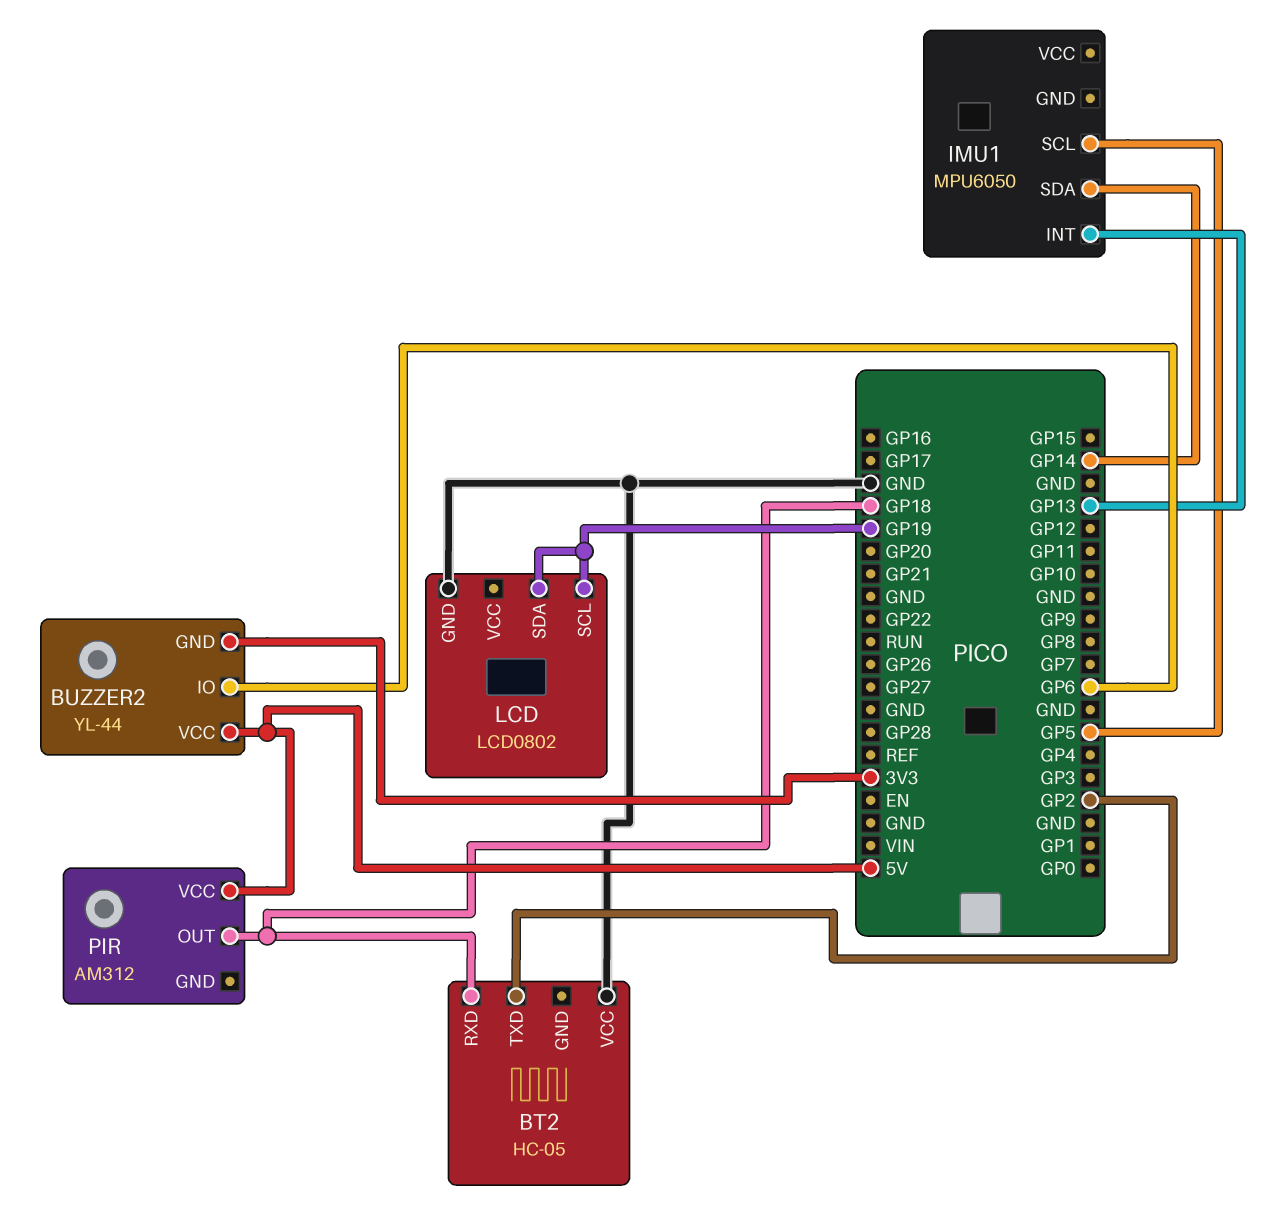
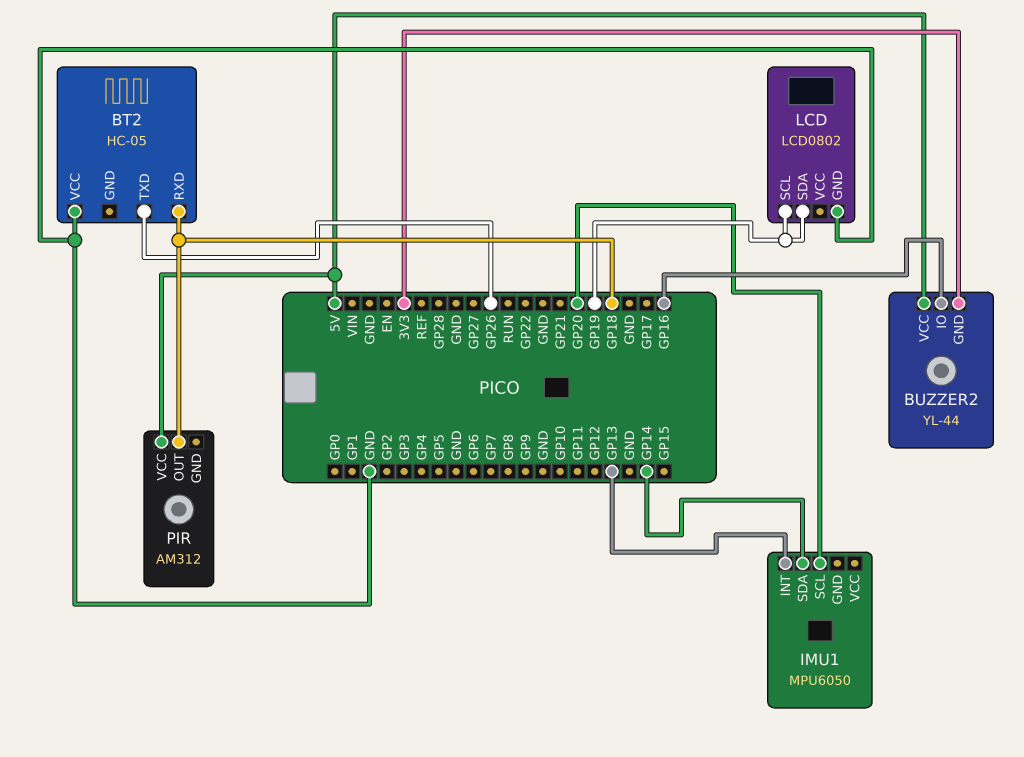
BT2 pin TXD: GP2 -> GP26
BUZZER2 pin IO: GP6 -> GP16
IMU1 pin SCL: GP5 -> GP20

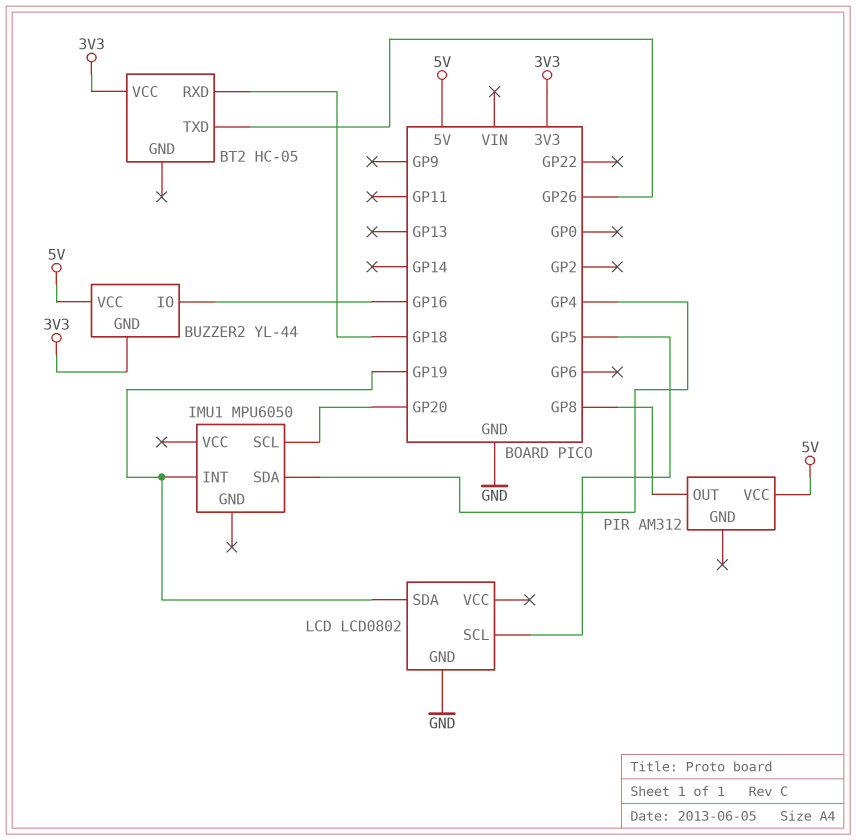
BT2 pin VCC: GND -> 3V3
IMU1 pin INT: GP13 -> GP19
IMU1 pin SDA: GP14 -> GP4
LCD pin SCL: GP19 -> GP5
PIR pin OUT: GP18 -> GP8

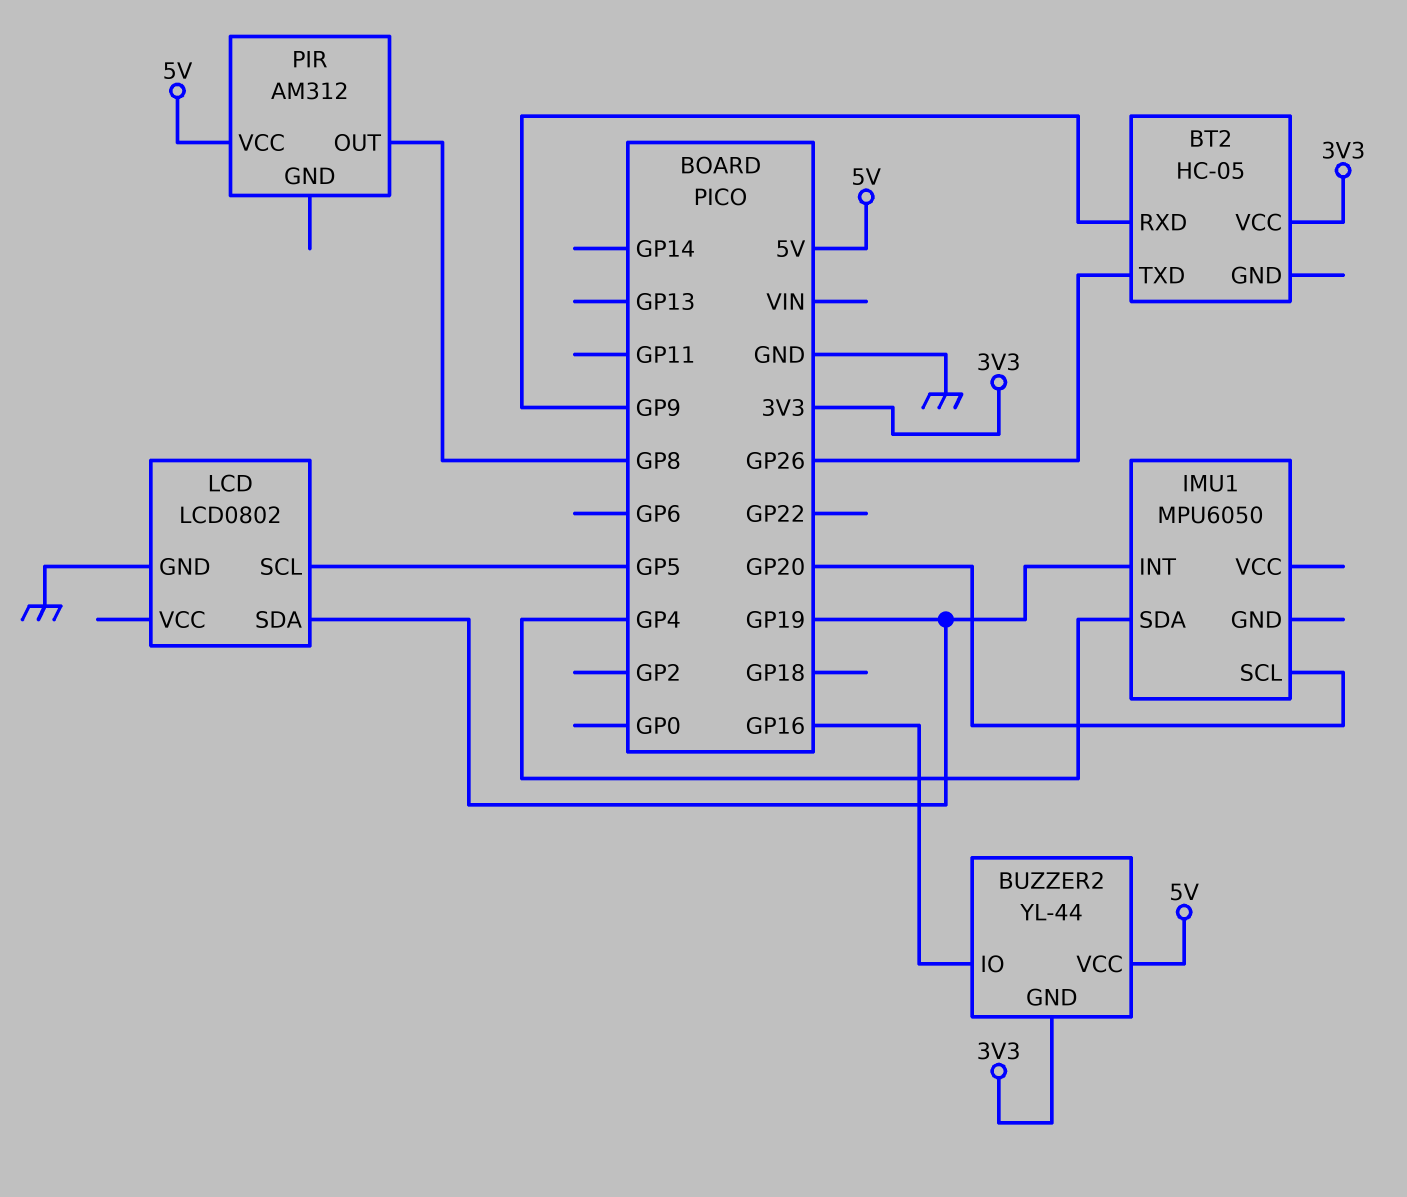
BT2 pin RXD: GP18 -> GP9

